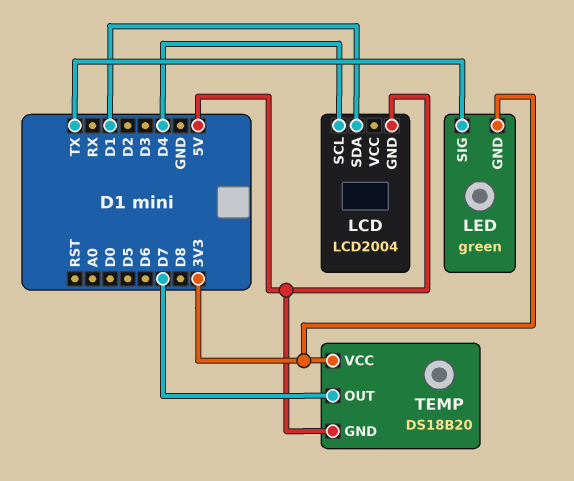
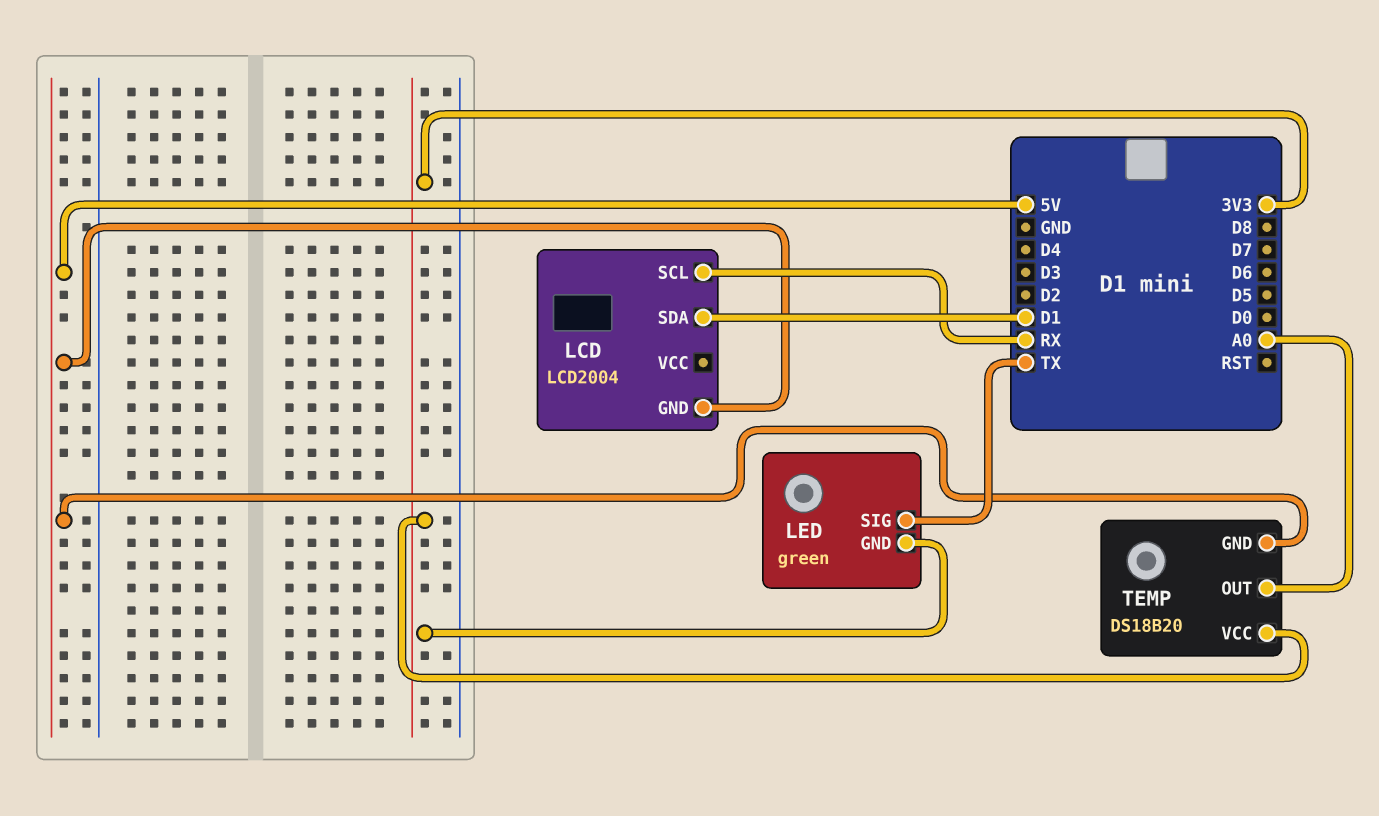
LCD pin SCL: D4 -> RX
TEMP pin OUT: D7 -> A0

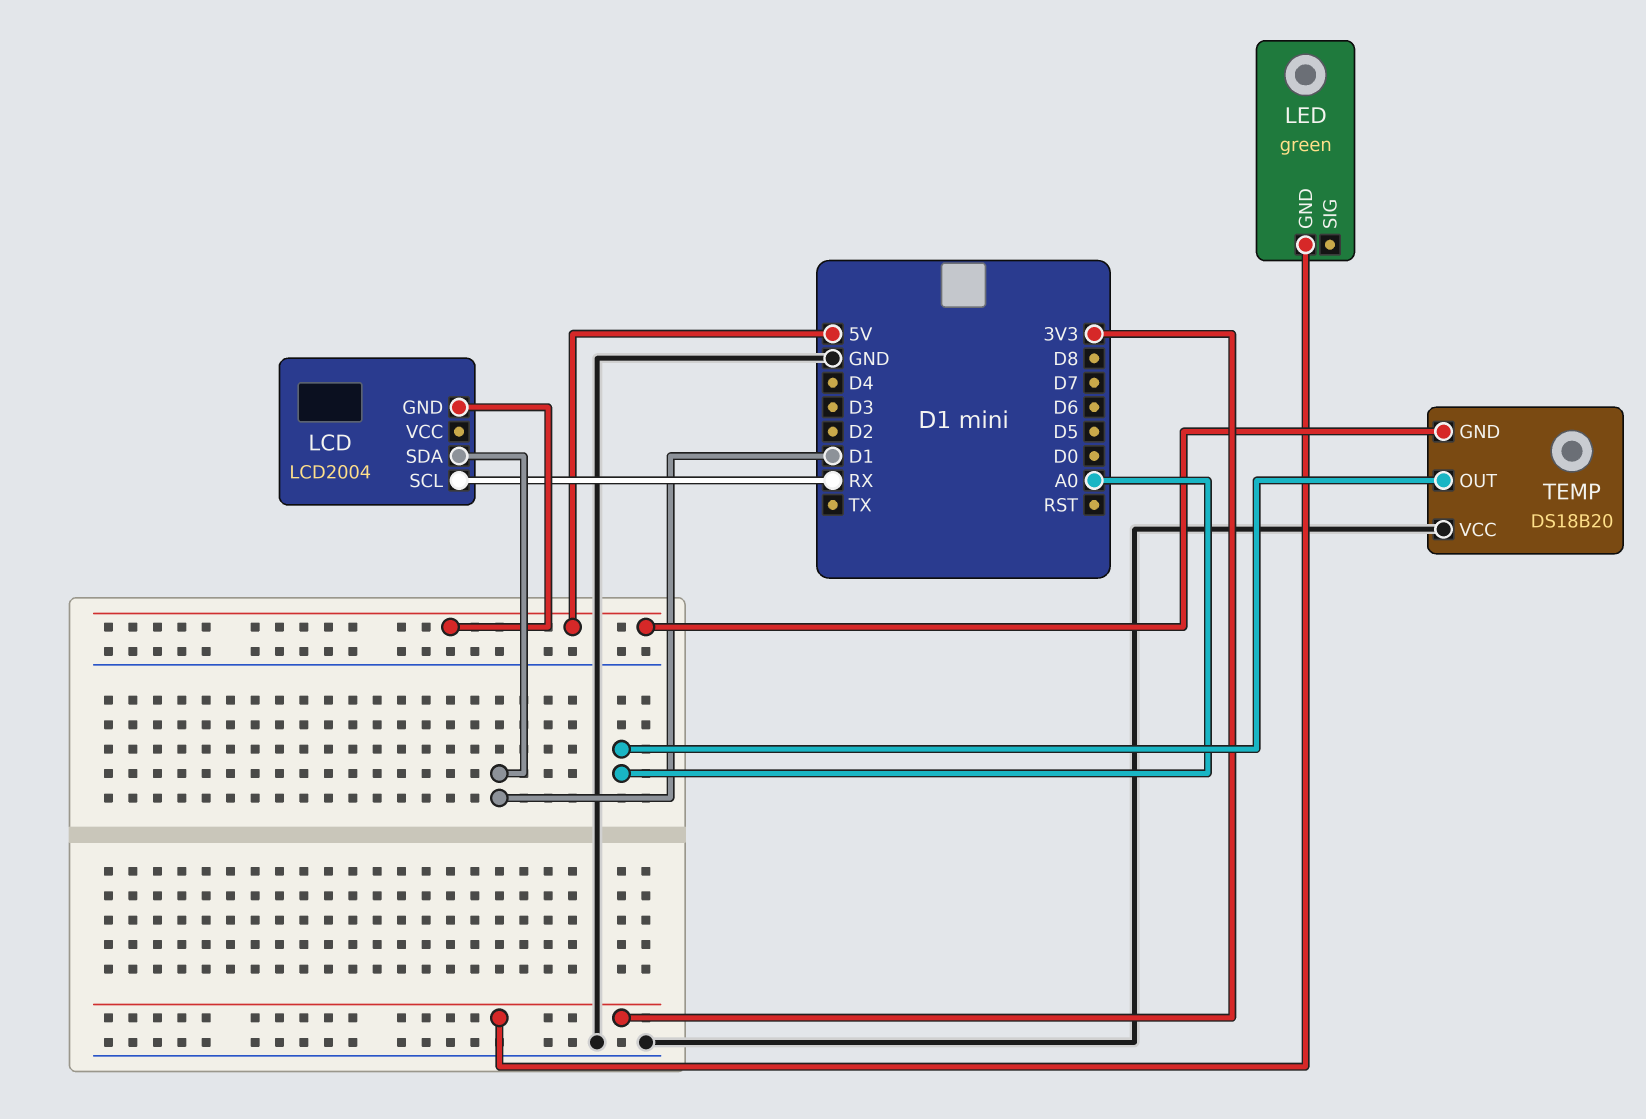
LED pin SIG: TX -> none
TEMP pin VCC: 3V3 -> GND

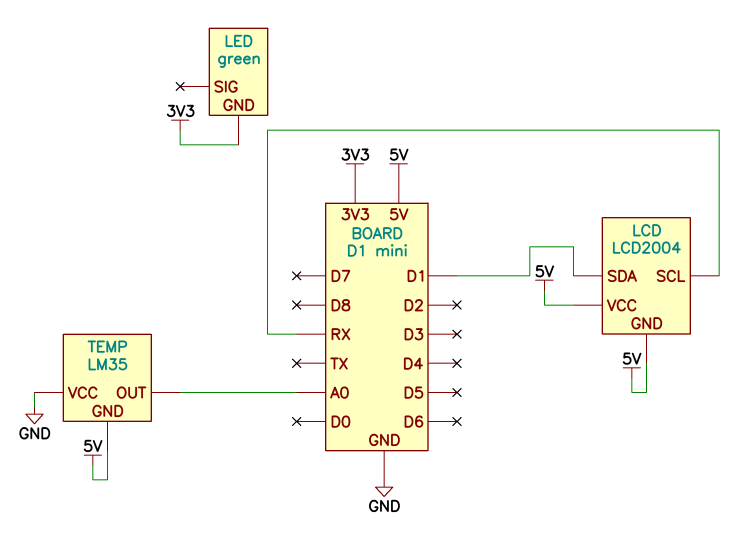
LCD pin VCC: none -> 5V
TEMP: DS18B20 -> LM35

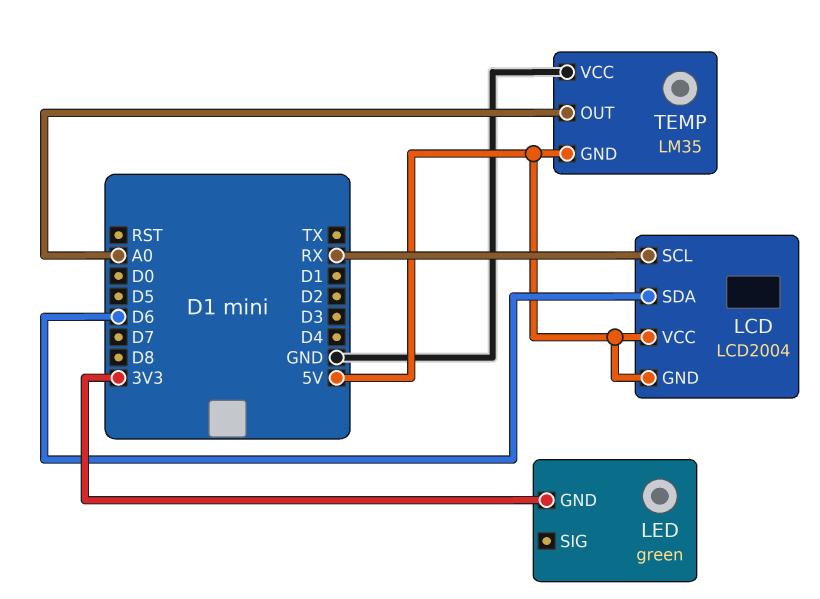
LCD pin SDA: D1 -> D6

